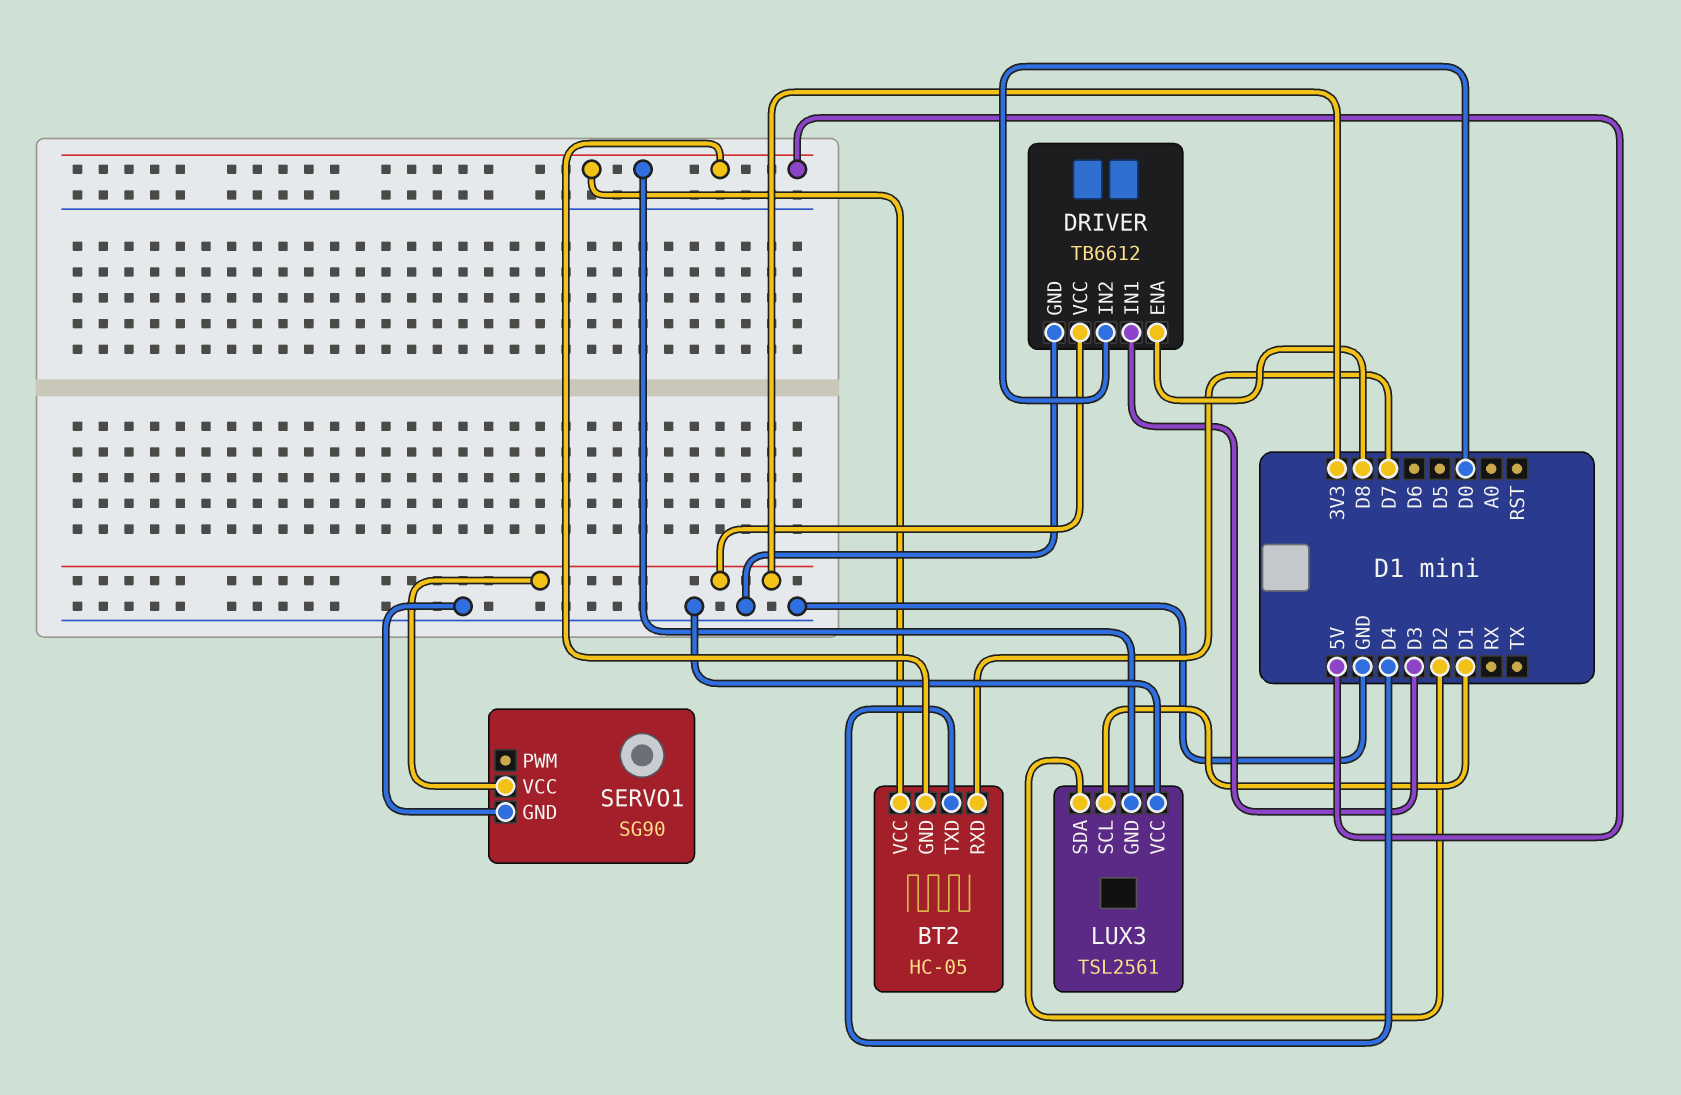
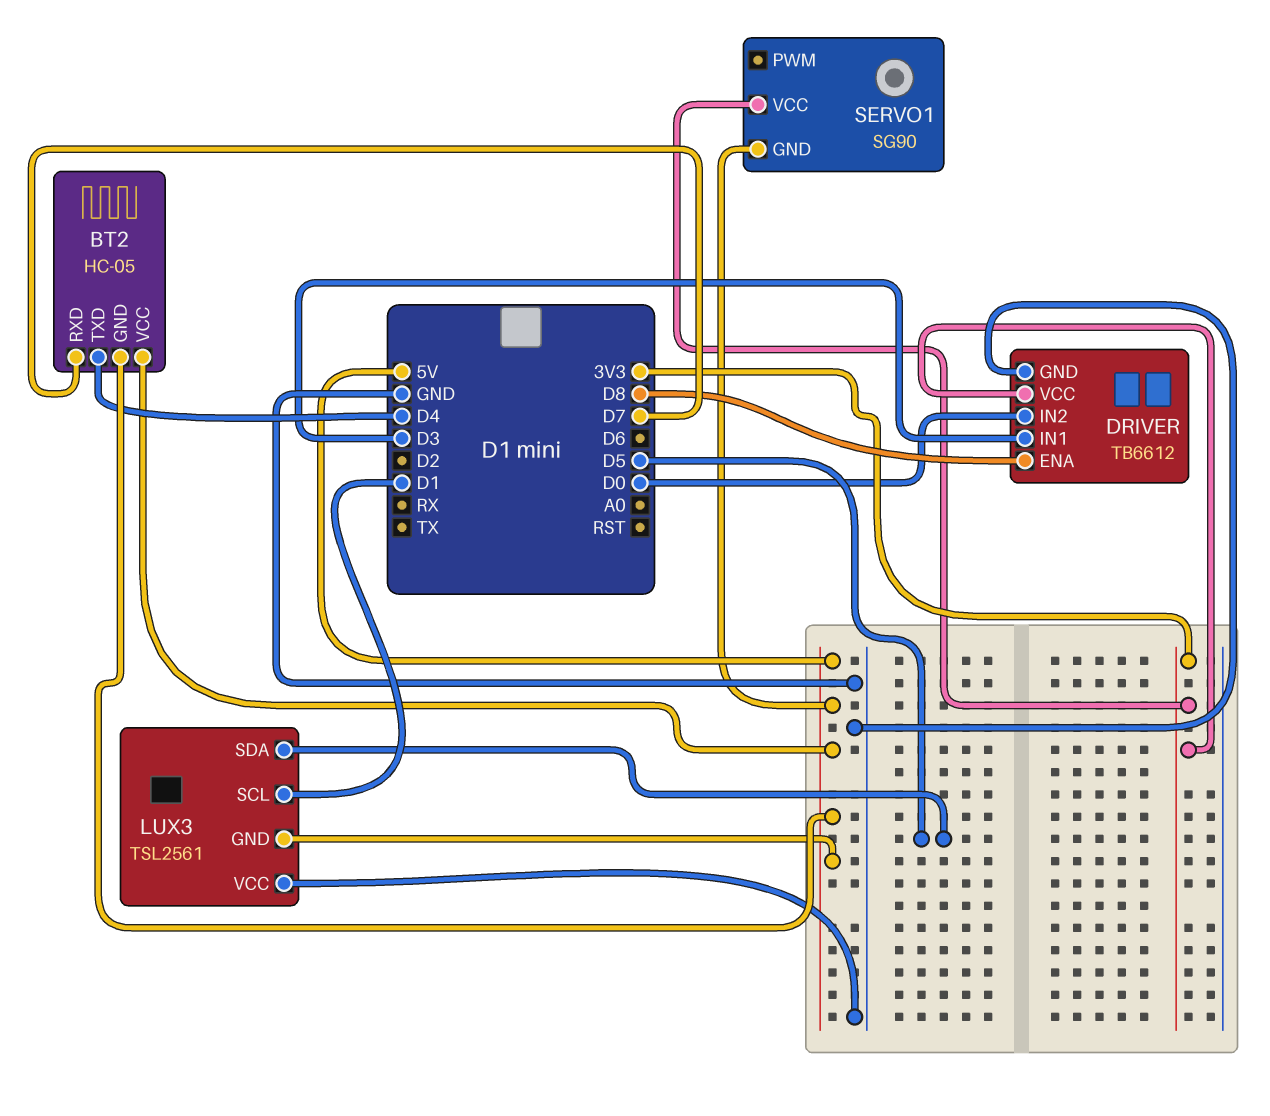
LUX3 pin SDA: D2 -> D5
SERVO1 pin GND: GND -> 5V

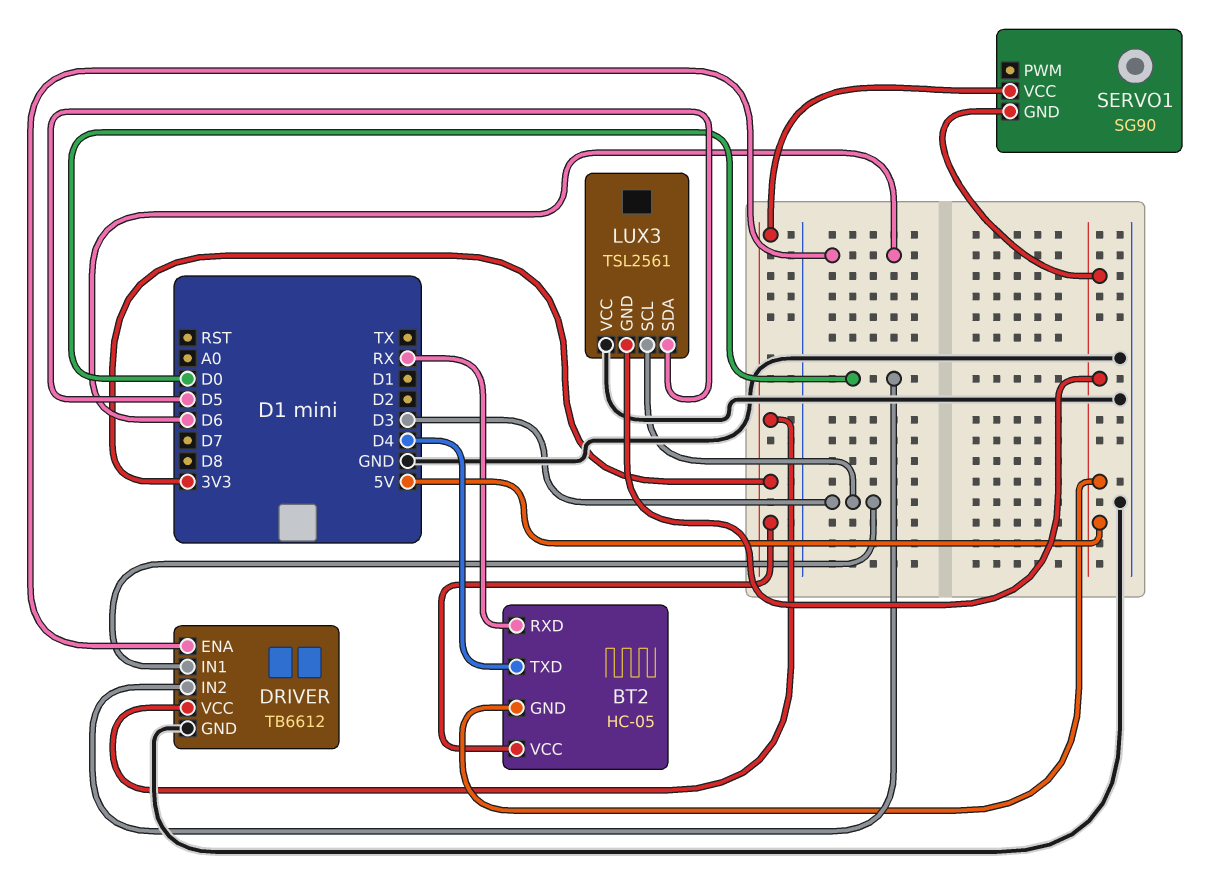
BT2 pin RXD: D7 -> RX
BT2 pin VCC: 5V -> 3V3
DRIVER pin ENA: D8 -> D6
LUX3 pin SCL: D1 -> D3

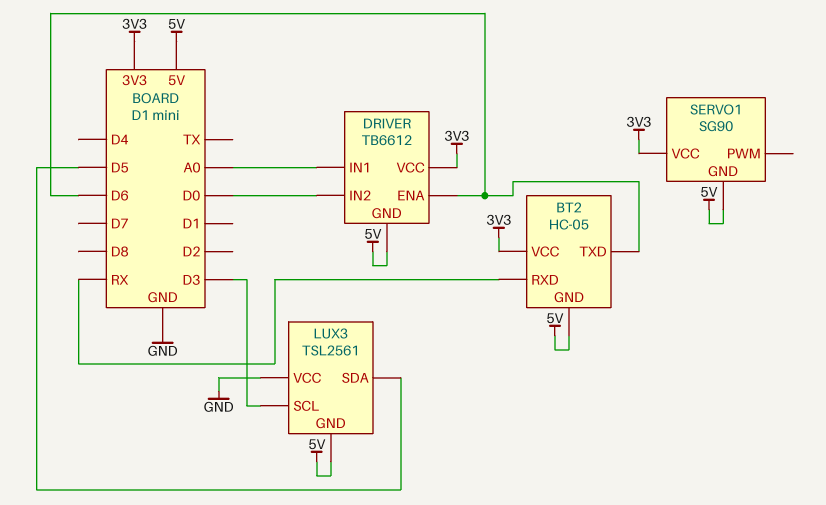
BT2 pin TXD: D4 -> D6
DRIVER pin GND: GND -> 5V
DRIVER pin IN1: D3 -> A0

